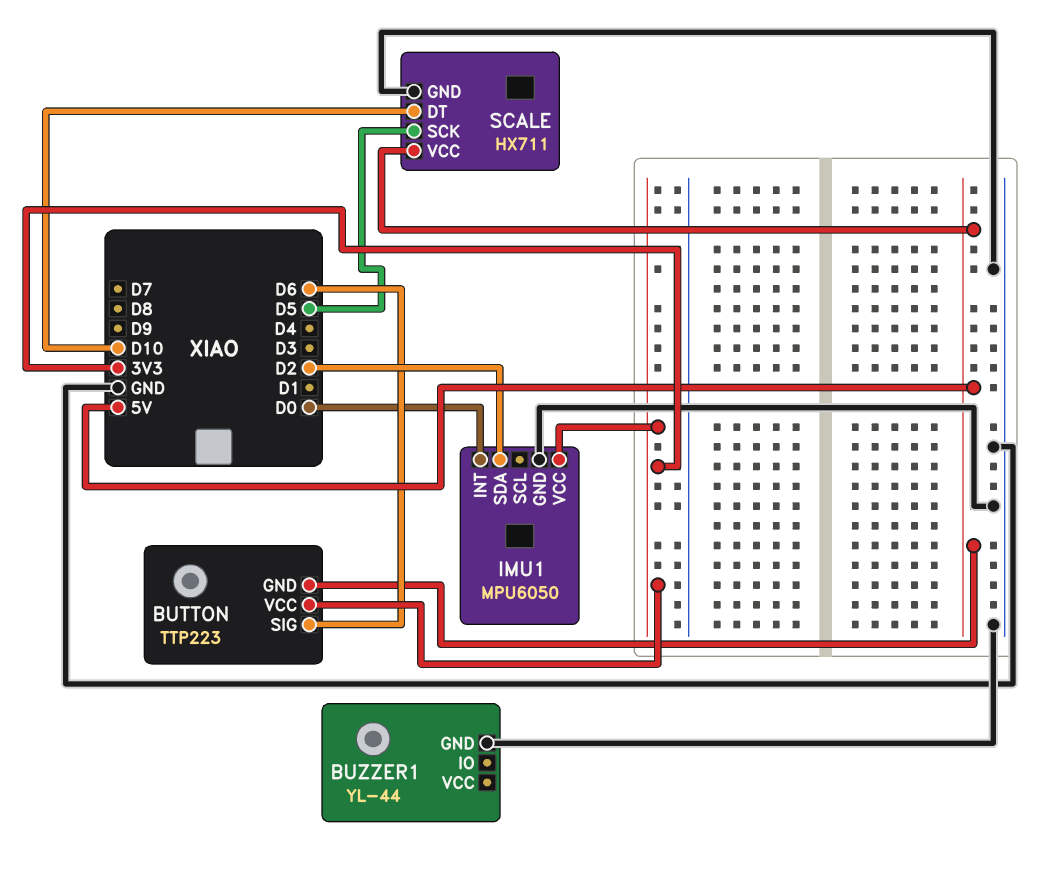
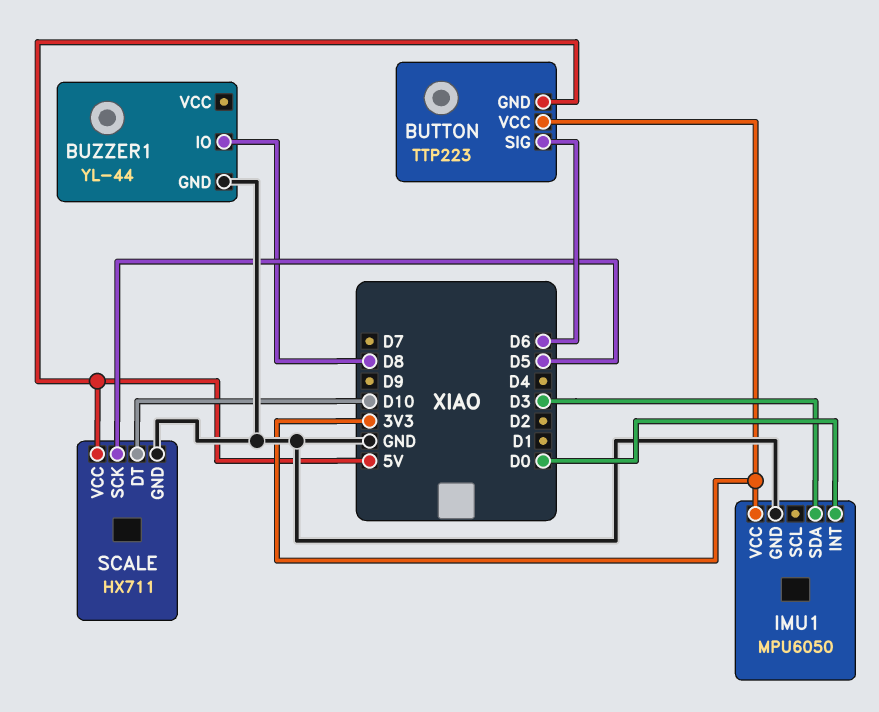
BUZZER1 pin IO: none -> D8
IMU1 pin SDA: D2 -> D3

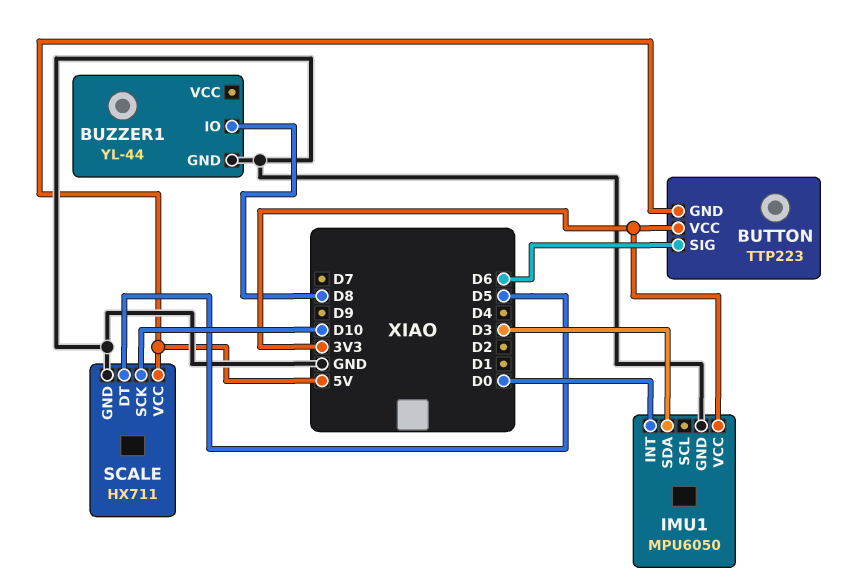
SCALE pin DT: D10 -> D5
SCALE pin SCK: D5 -> D10

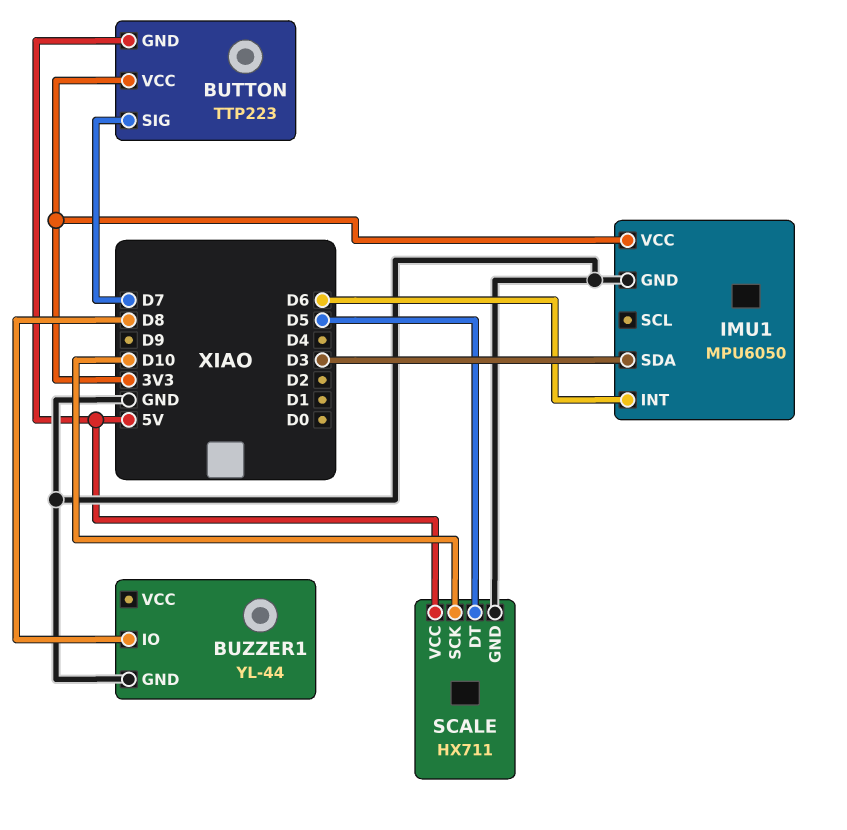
BUTTON pin SIG: D6 -> D7
IMU1 pin INT: D0 -> D6

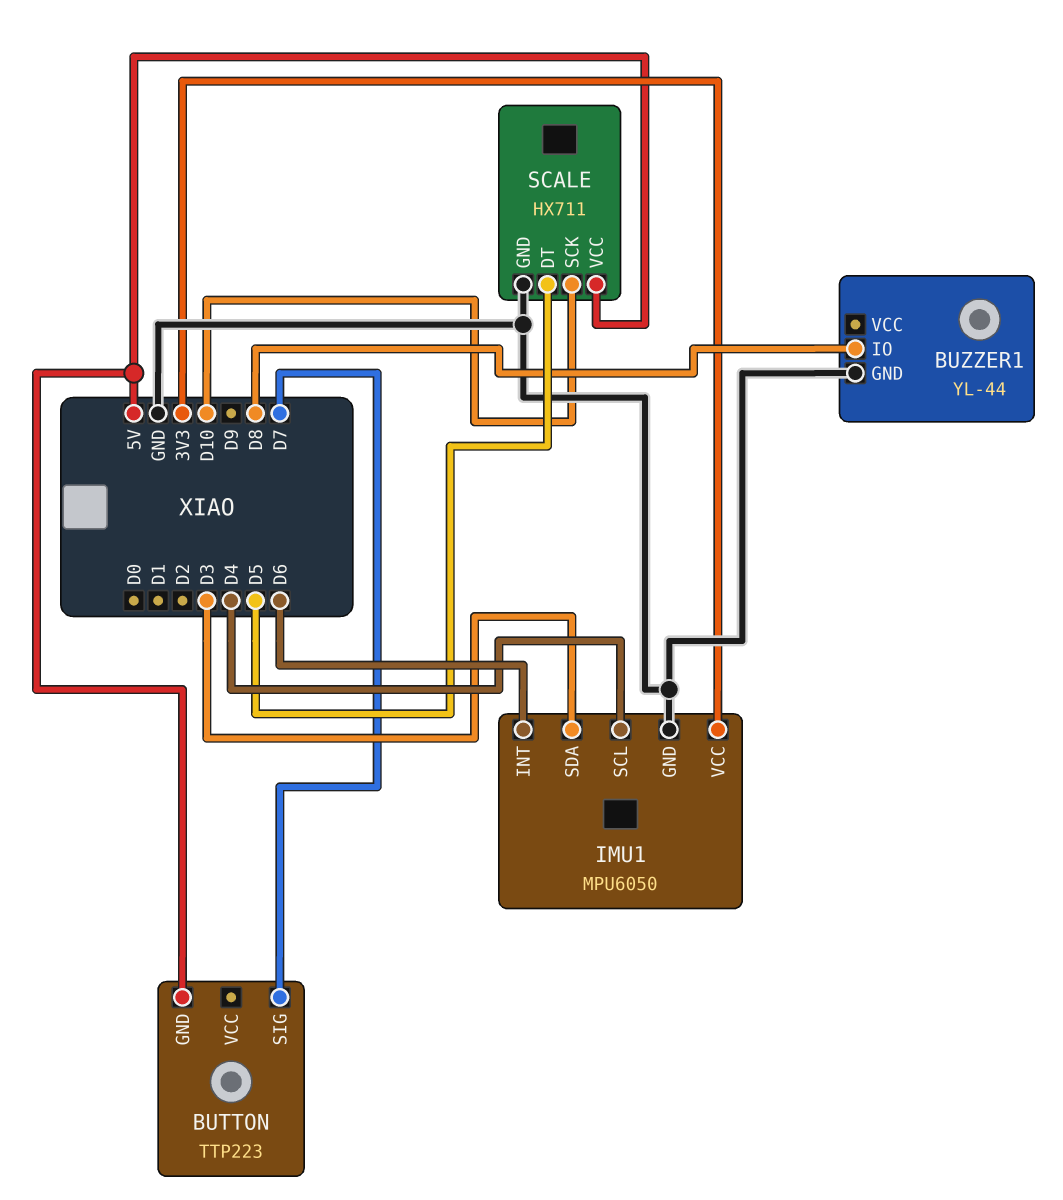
BUTTON pin VCC: 3V3 -> none
IMU1 pin SCL: none -> D4

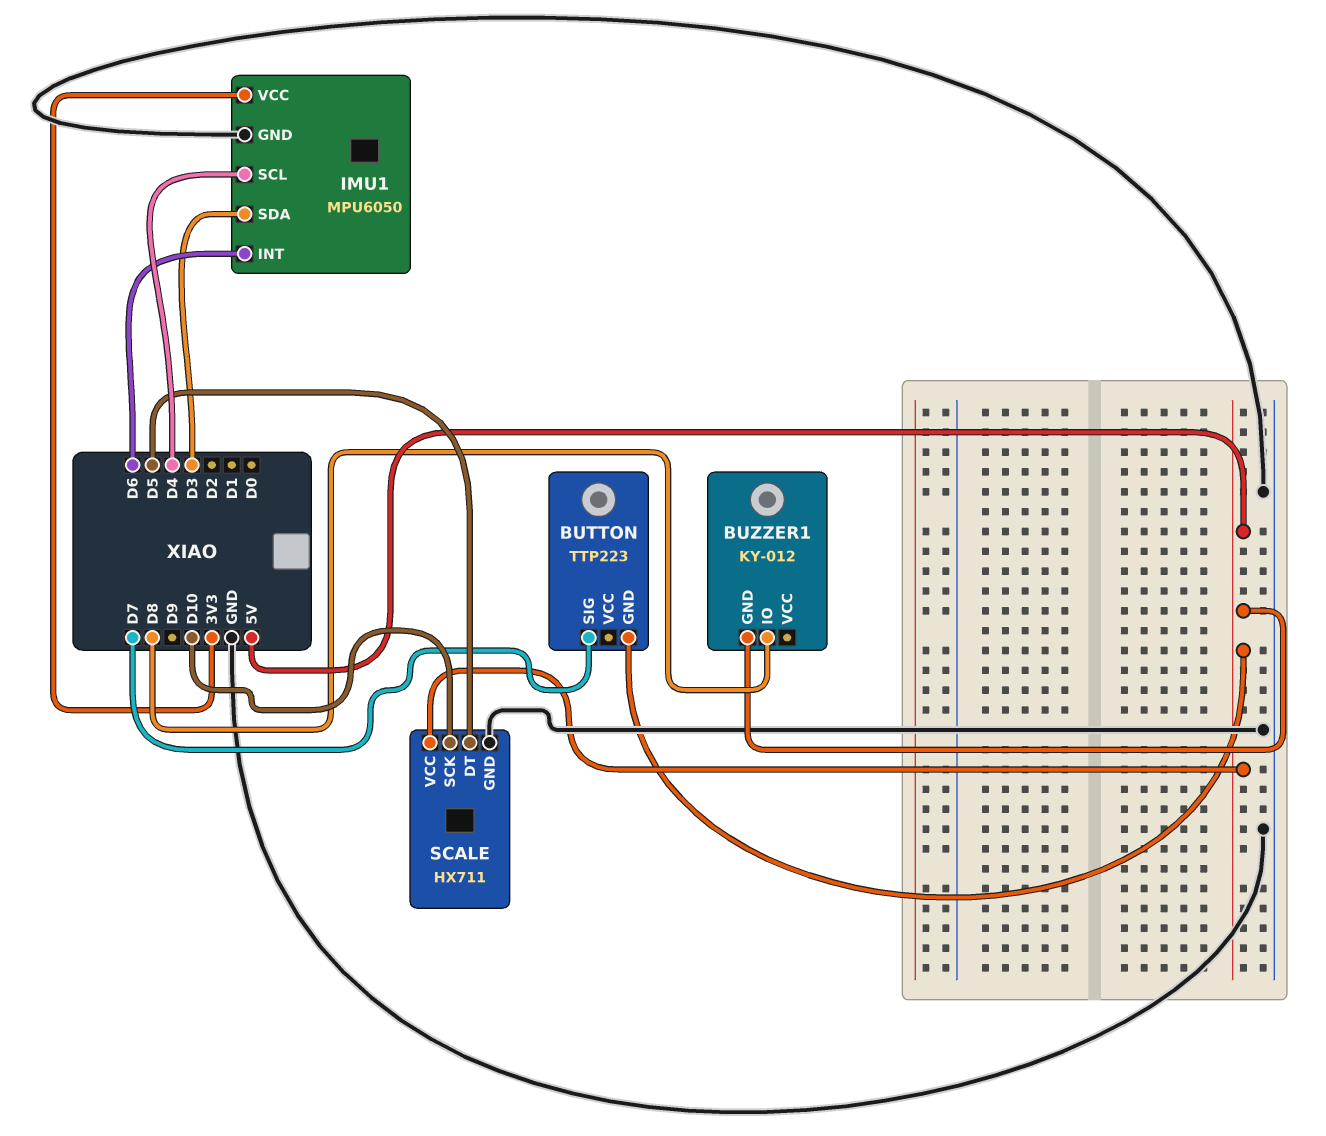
BUZZER1: YL-44 -> KY-012
BUZZER1 pin GND: GND -> 5V

